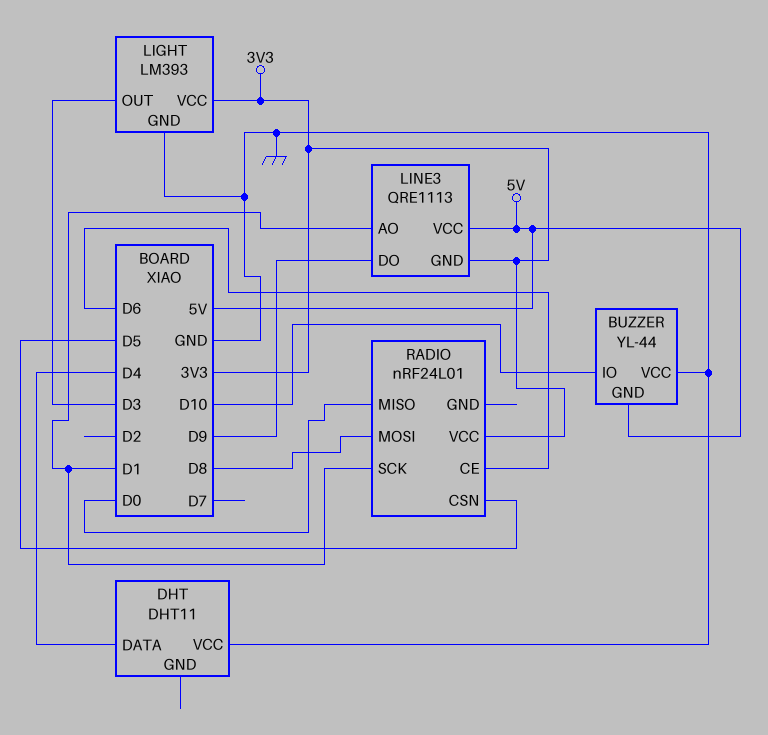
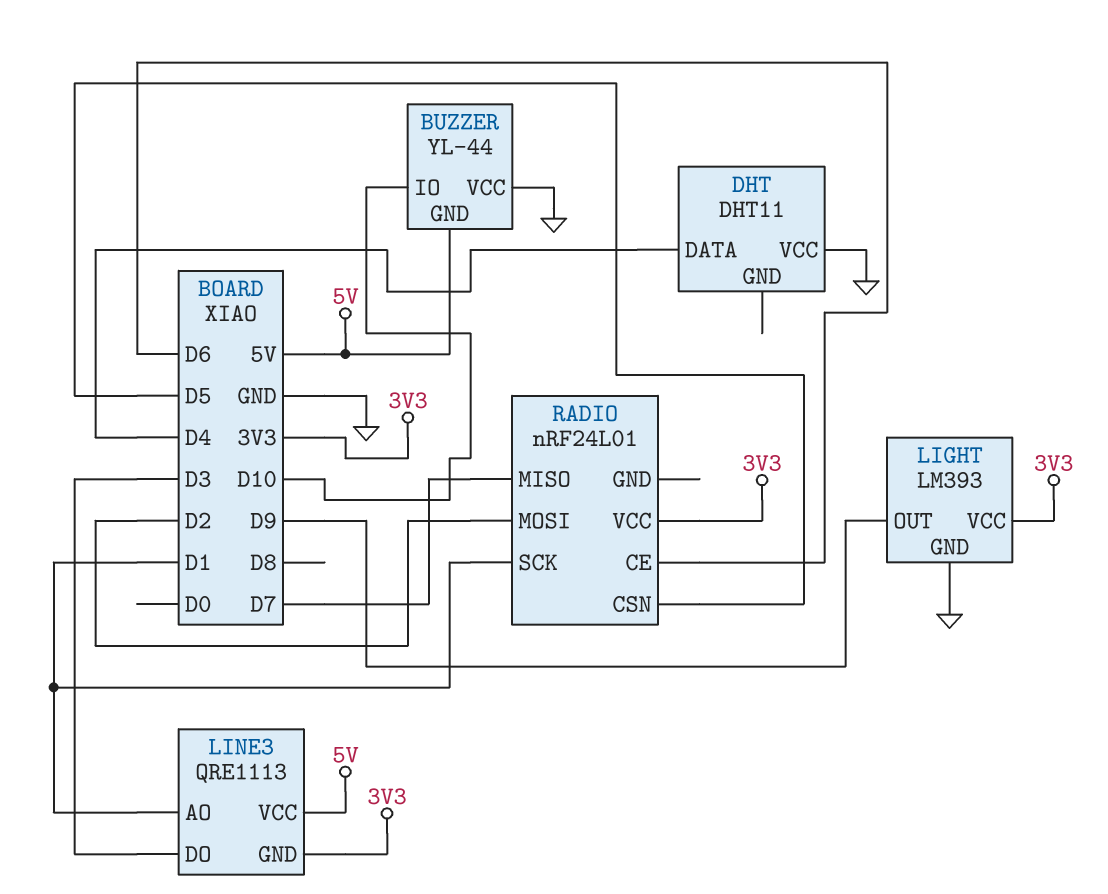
LIGHT pin OUT: D3 -> D9
LINE3 pin DO: D9 -> D3
RADIO pin MISO: D0 -> D7
RADIO pin MOSI: D8 -> D2

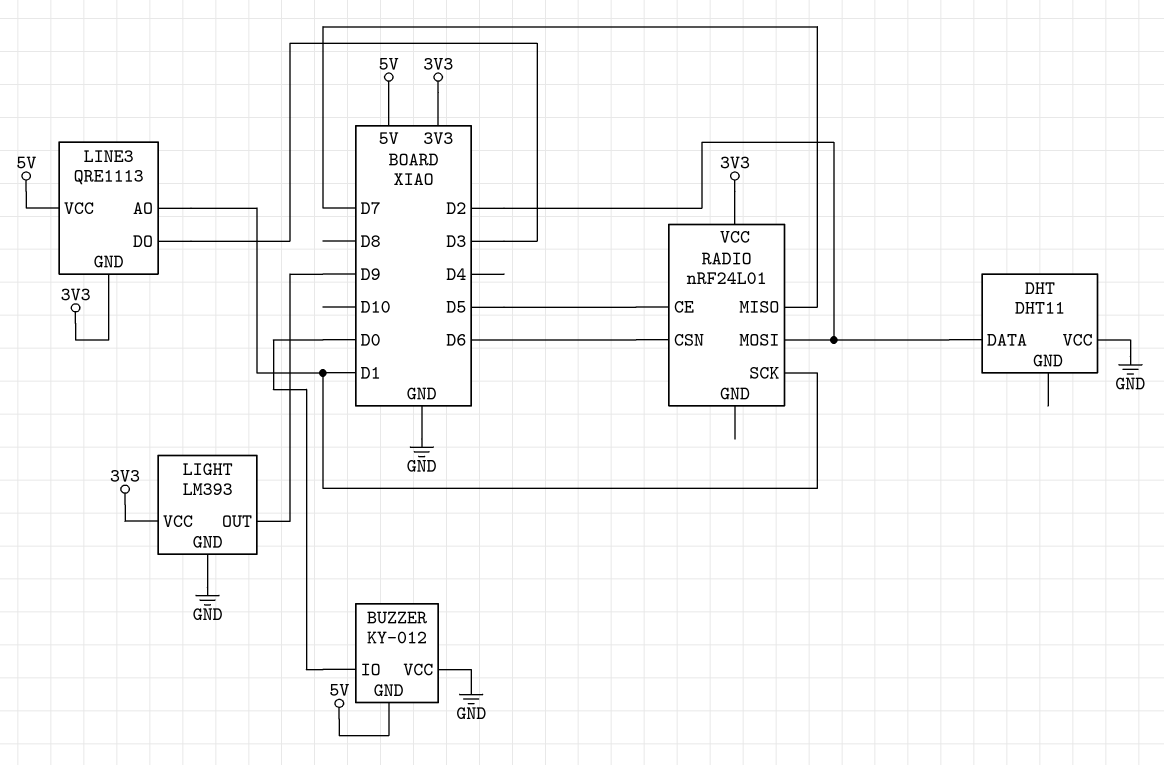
BUZZER: YL-44 -> KY-012
BUZZER pin IO: D10 -> D0
DHT pin DATA: D4 -> D2
RADIO pin CE: D6 -> D5
RADIO pin CSN: D5 -> D6

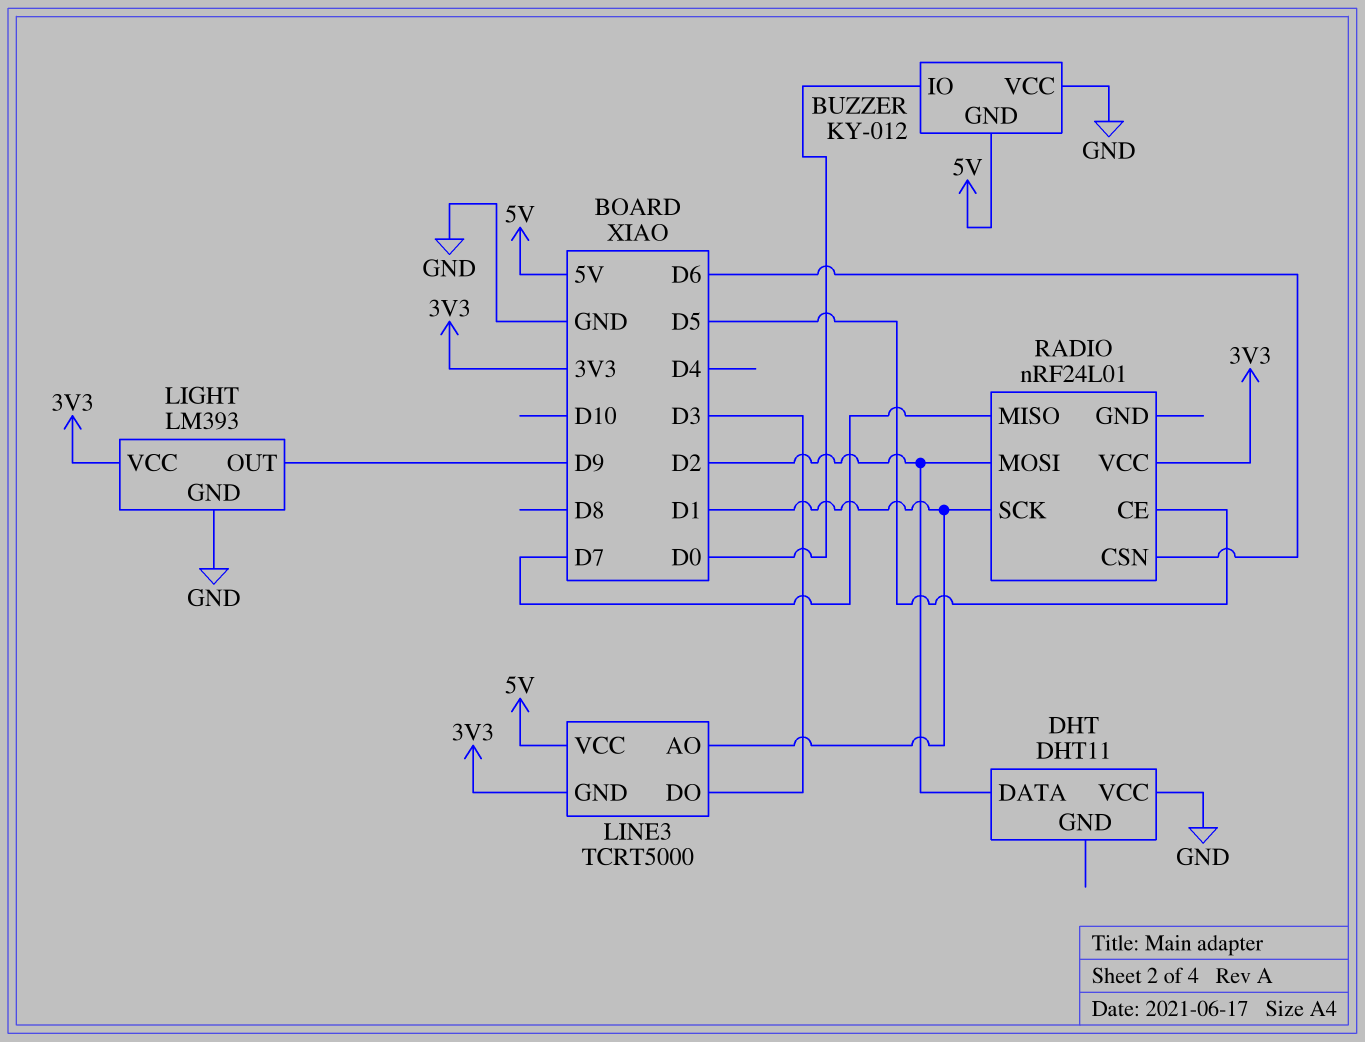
LINE3: QRE1113 -> TCRT5000

